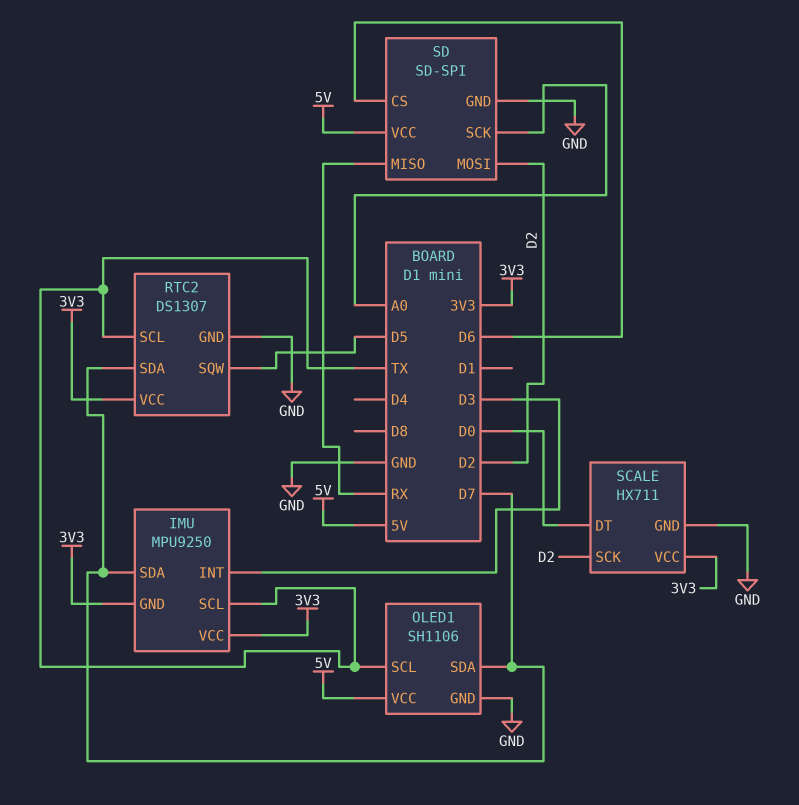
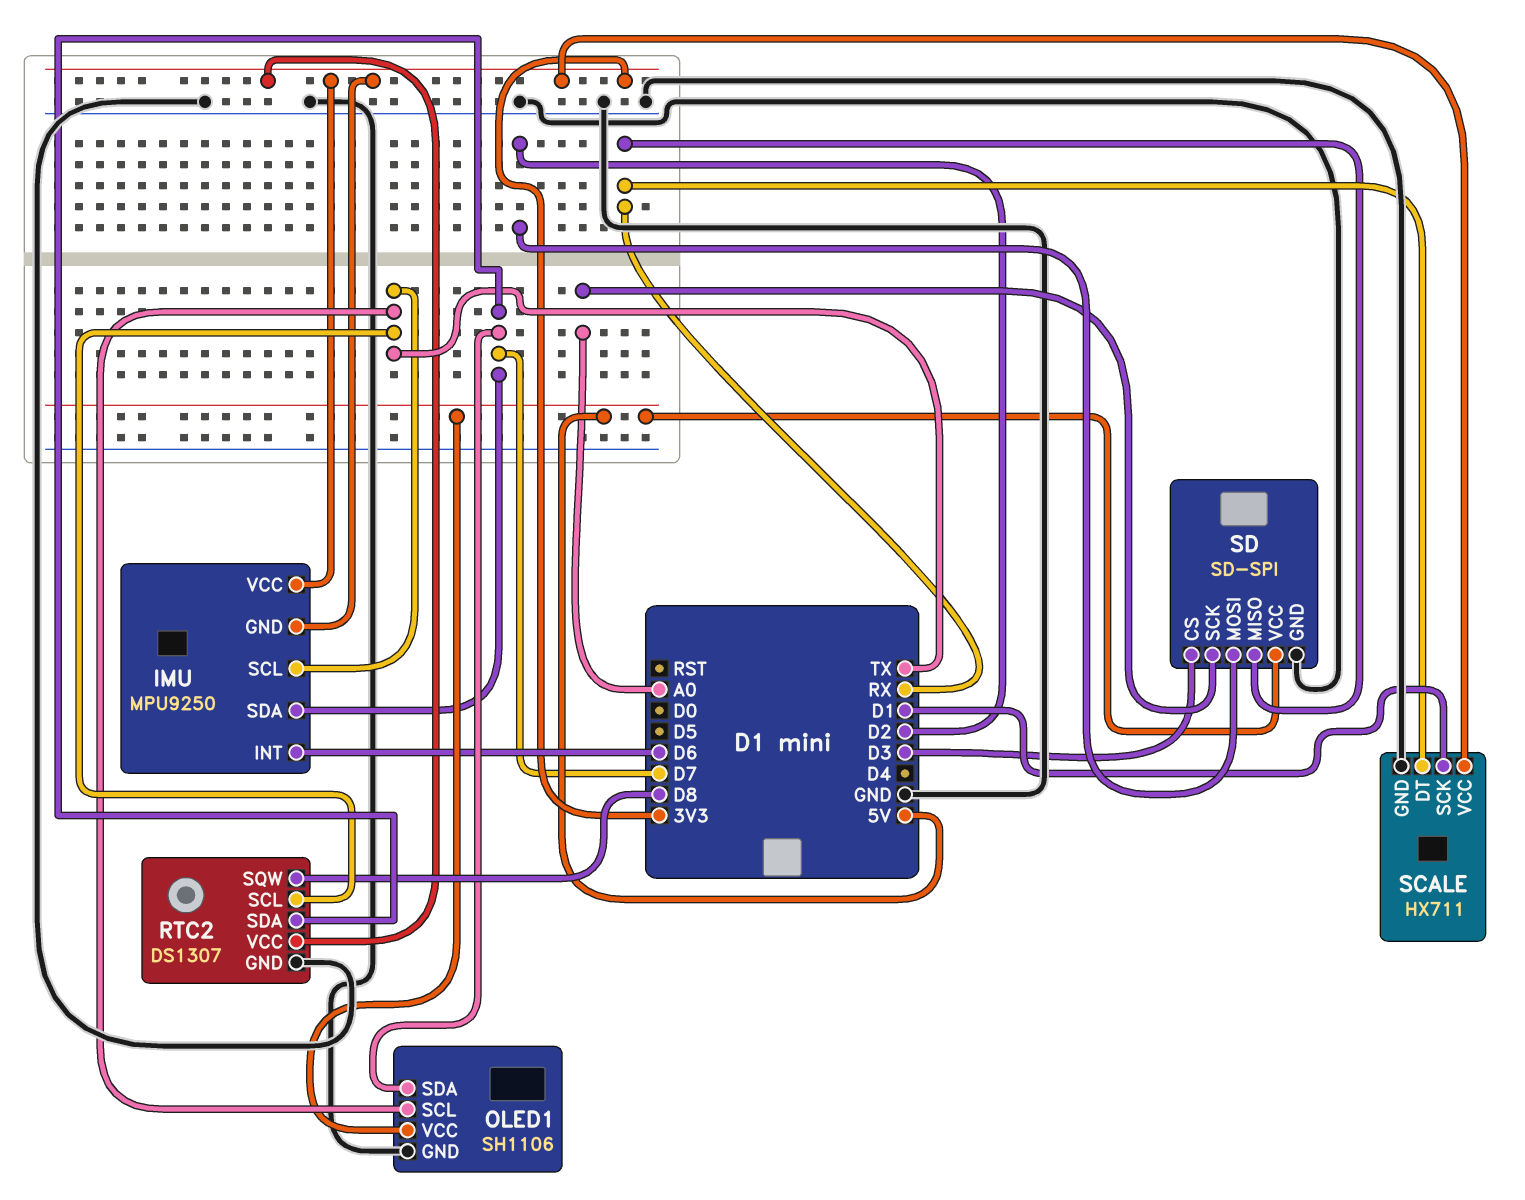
IMU pin INT: D3 -> D6
RTC2 pin SQW: D5 -> D8
SCALE pin DT: D0 -> RX
SCALE pin SCK: D2 -> D1
SD pin CS: D6 -> D3

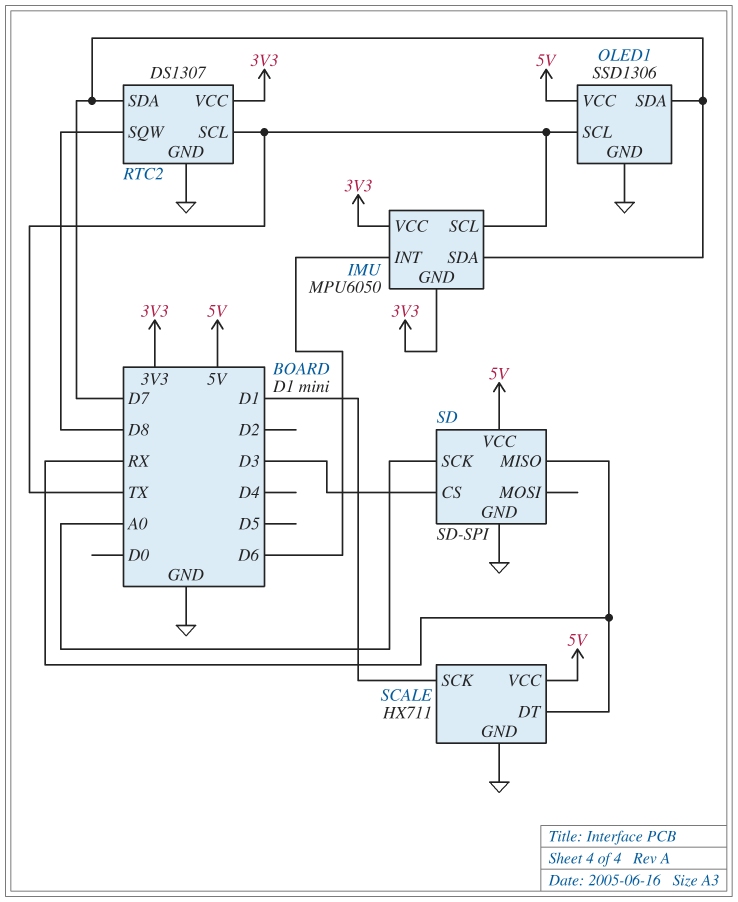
IMU: MPU9250 -> MPU6050
OLED1: SH1106 -> SSD1306
SCALE pin VCC: 3V3 -> 5V
SD pin MOSI: D2 -> none

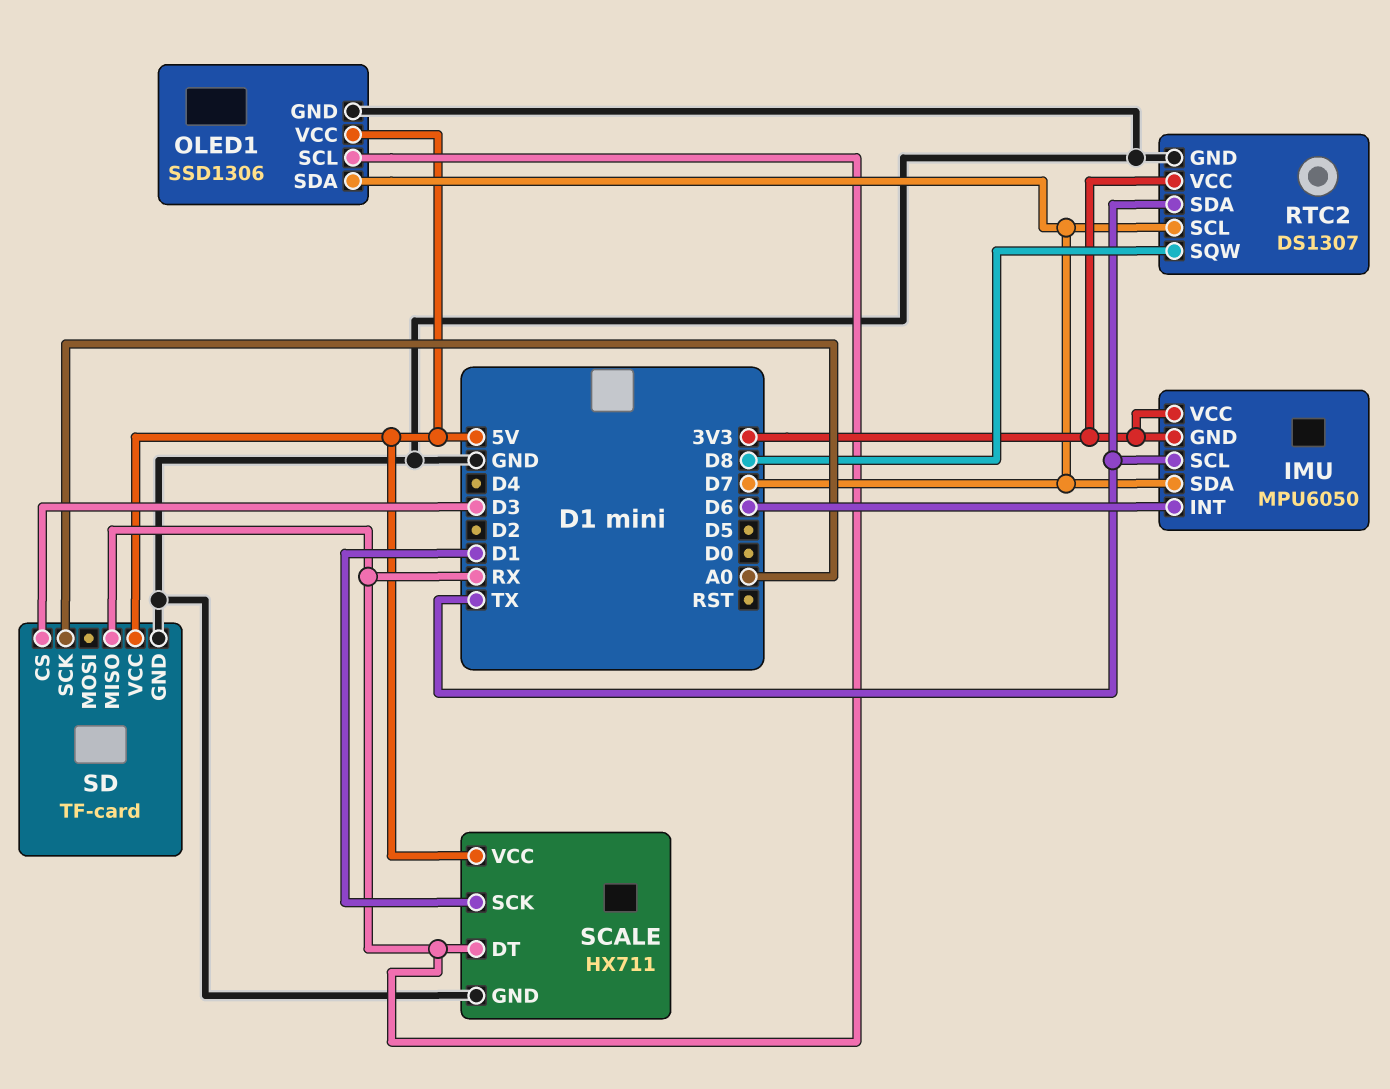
OLED1 pin SCL: TX -> RX
RTC2 pin SCL: TX -> D7
RTC2 pin SDA: D7 -> TX
SD: SD-SPI -> TF-card

